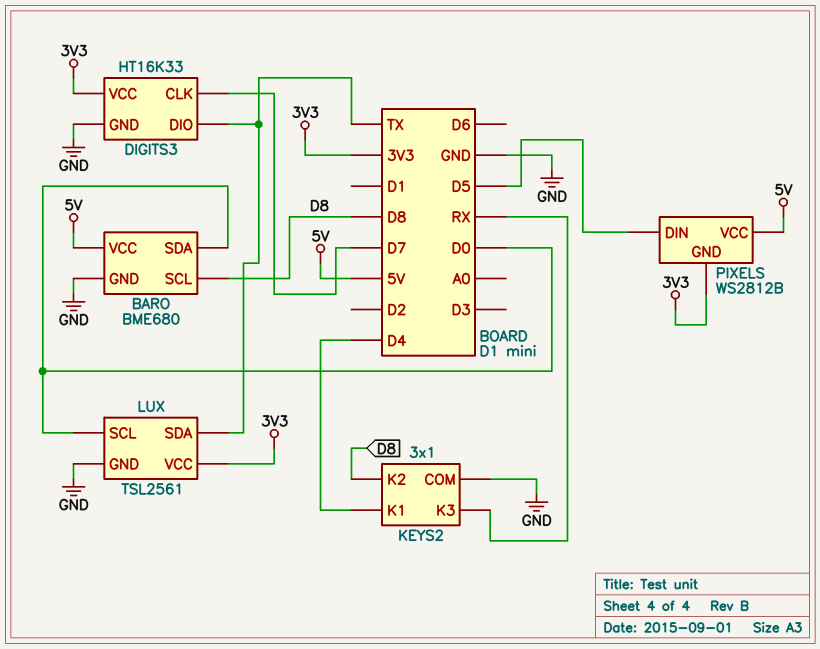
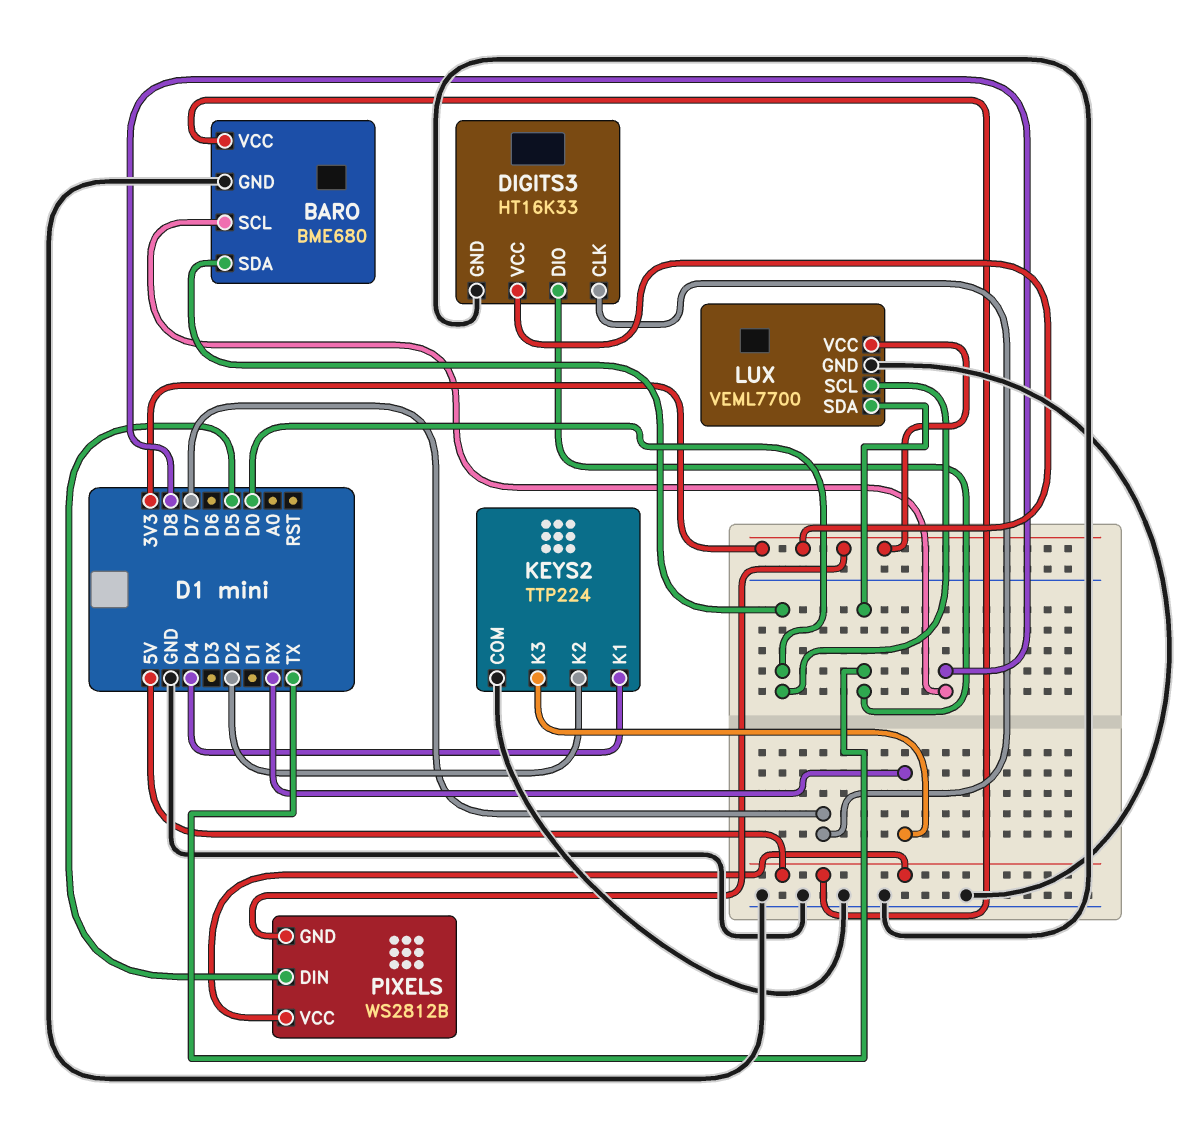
KEYS2: 3x1 -> TTP224
KEYS2 pin K2: D8 -> D2
LUX: TSL2561 -> VEML7700

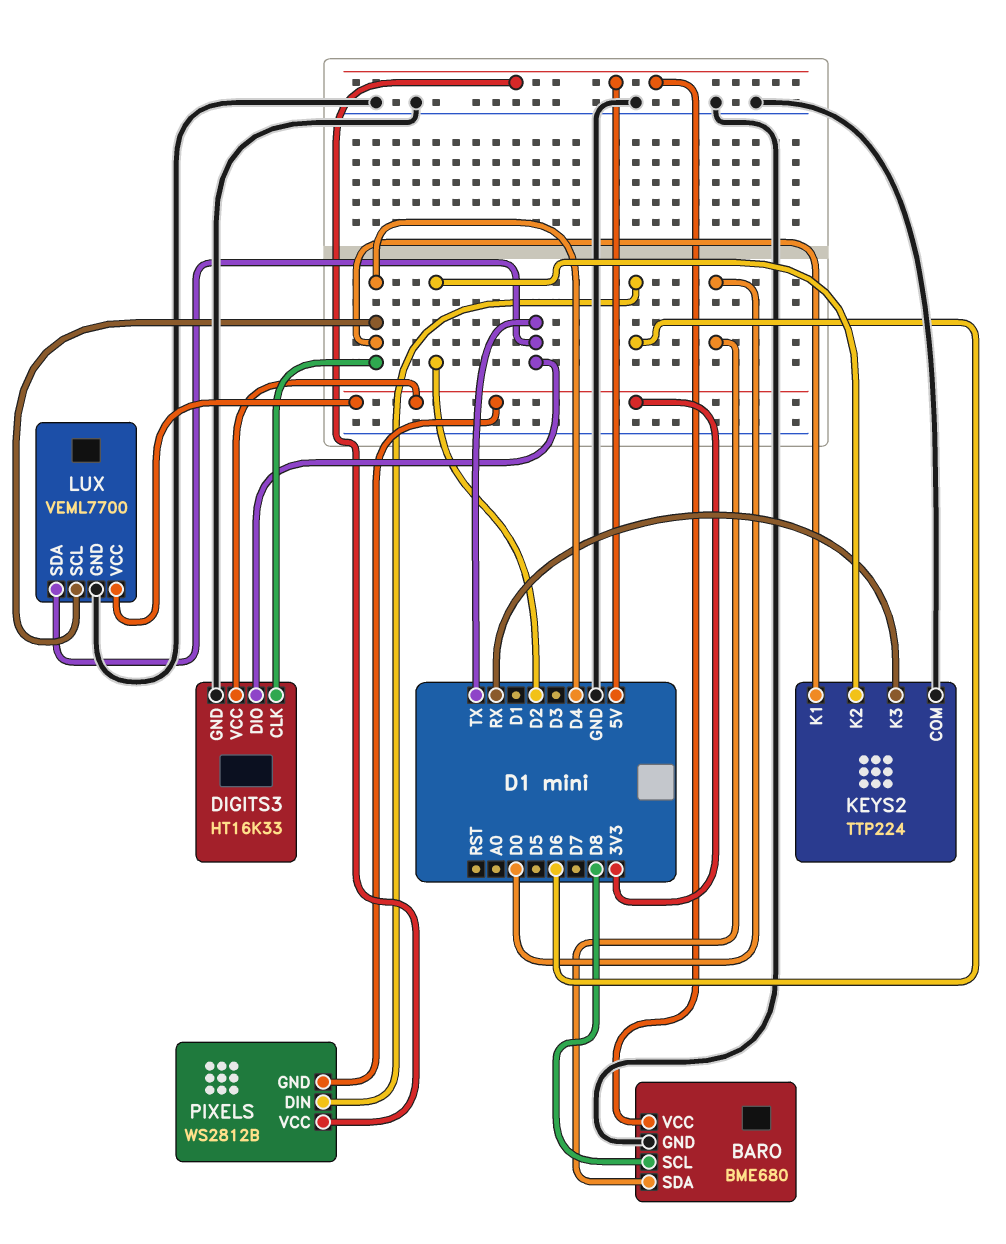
DIGITS3 pin CLK: D7 -> D4
LUX pin SCL: D0 -> D4
PIXELS pin DIN: D5 -> D6

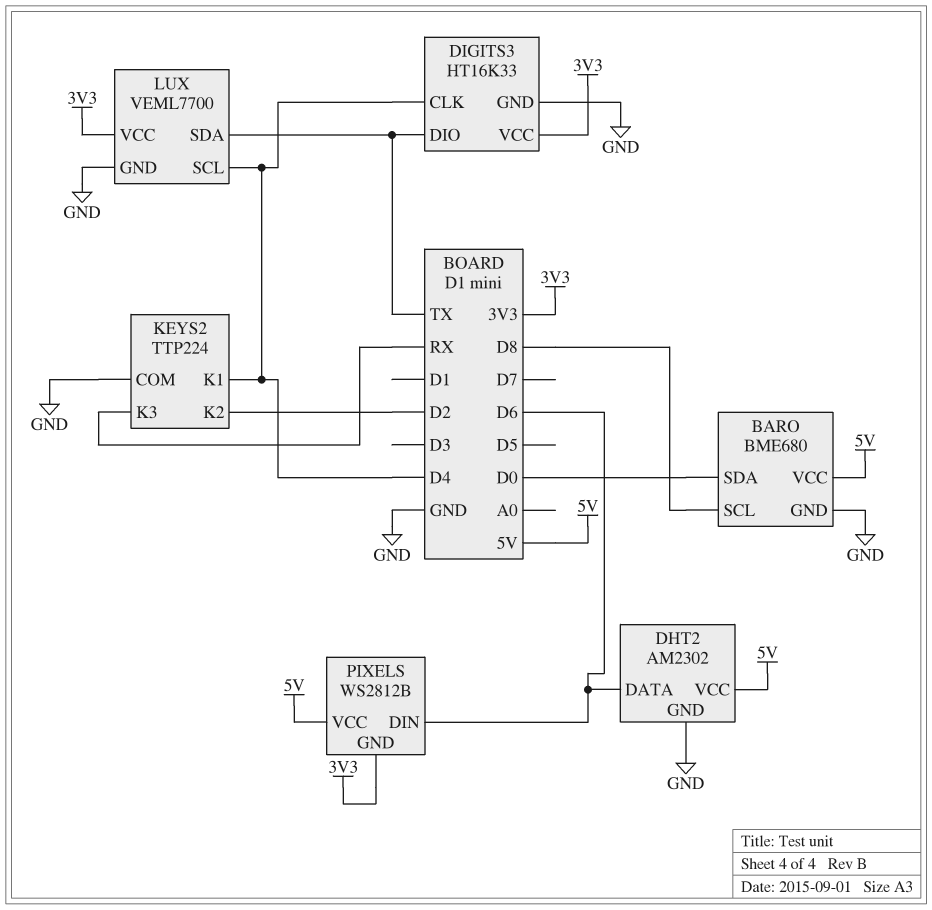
DHT2: none -> AM2302
DHT2 pin DATA: none -> D6
DHT2 pin GND: none -> GND
DHT2 pin VCC: none -> 5V

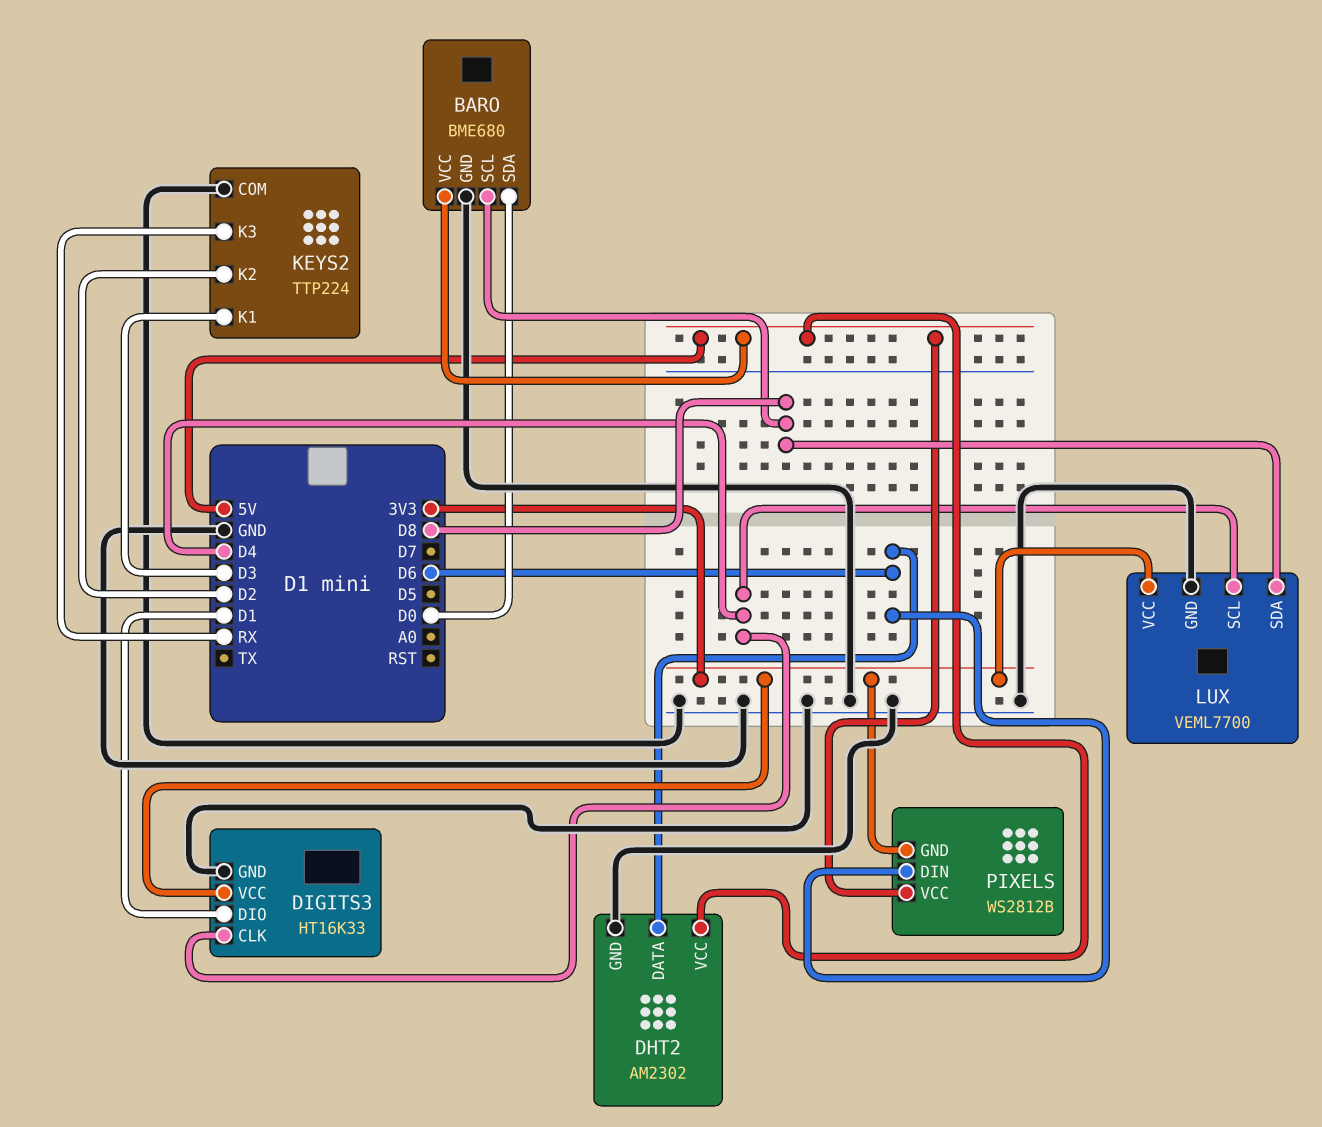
DIGITS3 pin DIO: TX -> D1
KEYS2 pin K1: D4 -> D3
LUX pin SDA: TX -> D8

